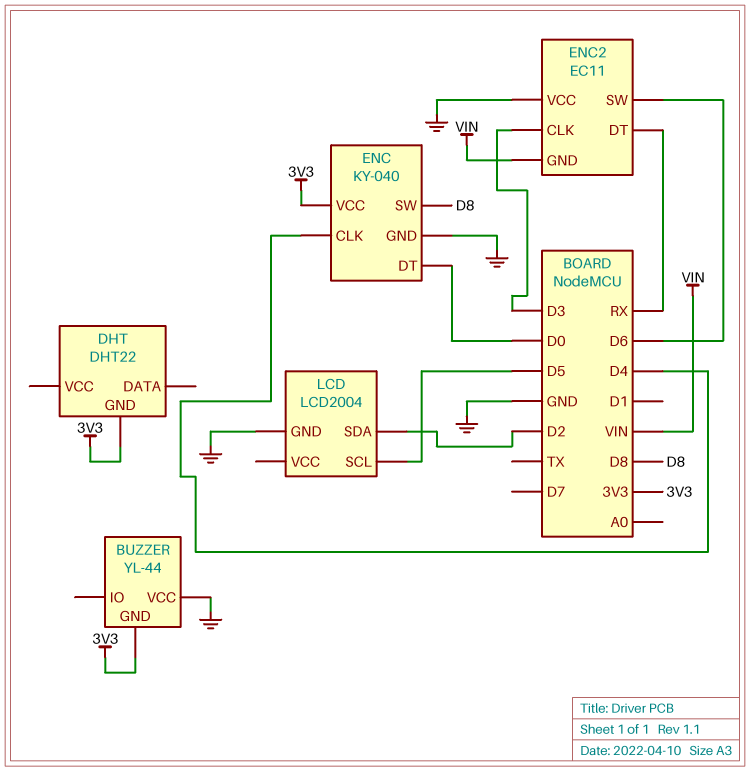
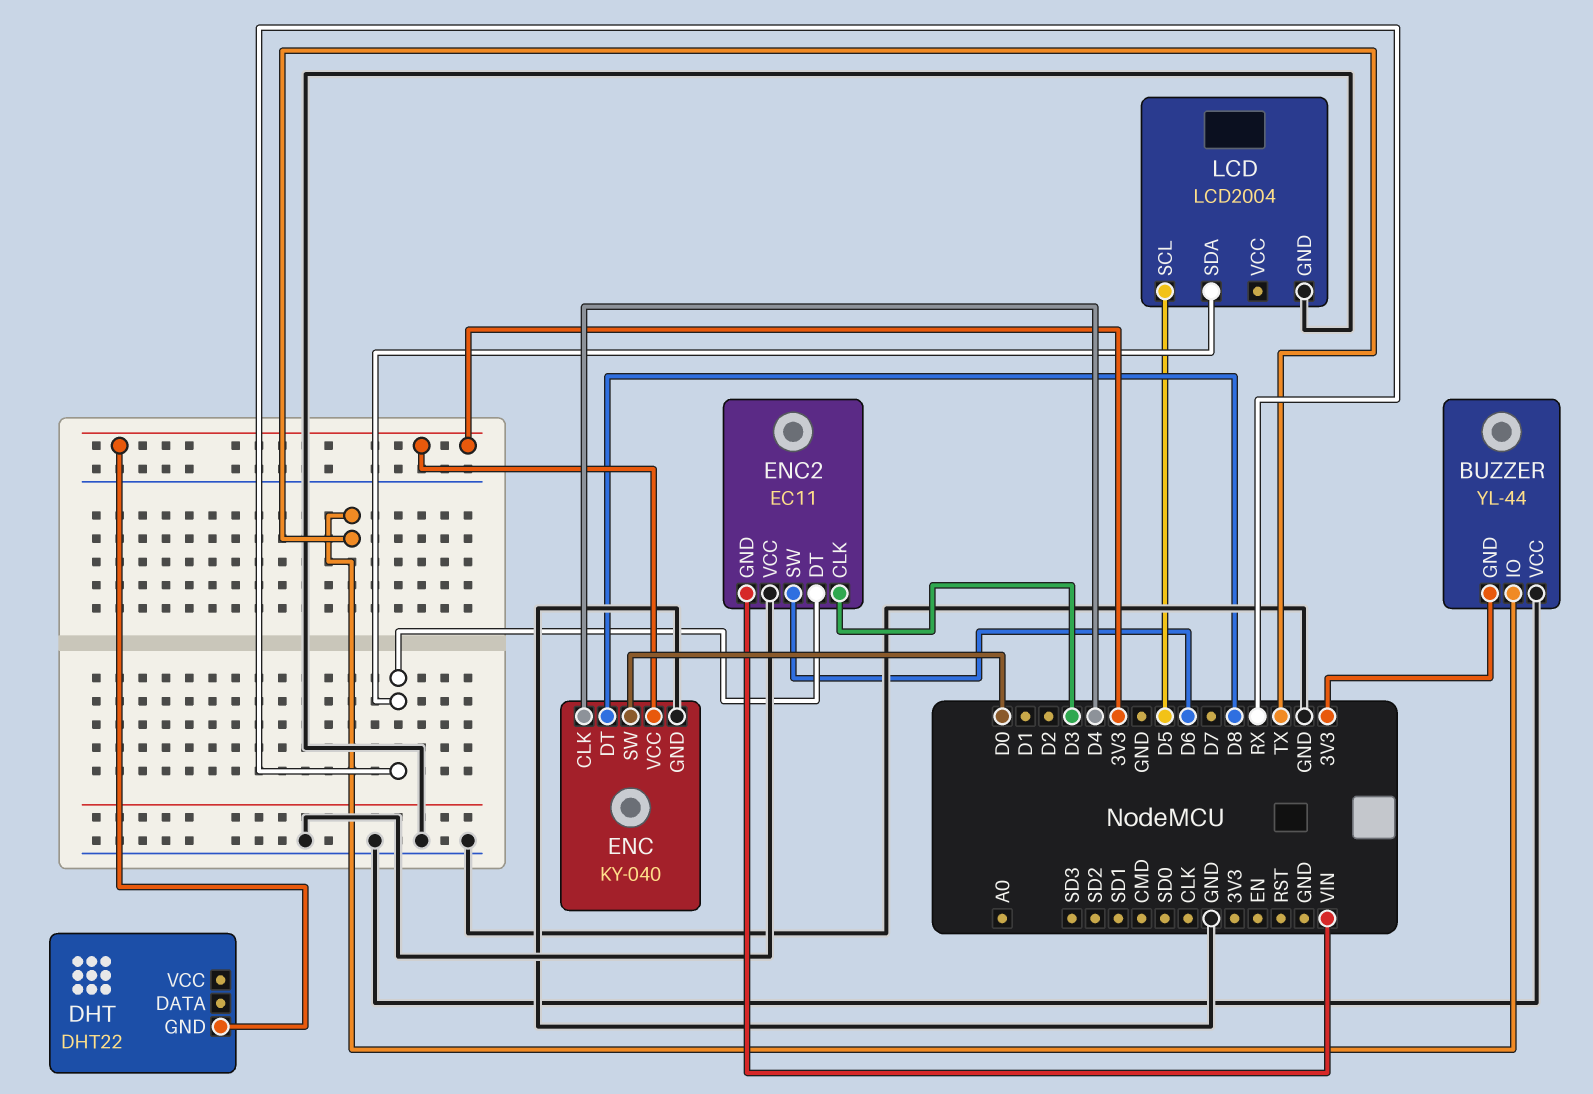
BUZZER pin IO: none -> TX
ENC pin DT: D0 -> D8
ENC pin SW: D8 -> D0
LCD pin SDA: D2 -> RX

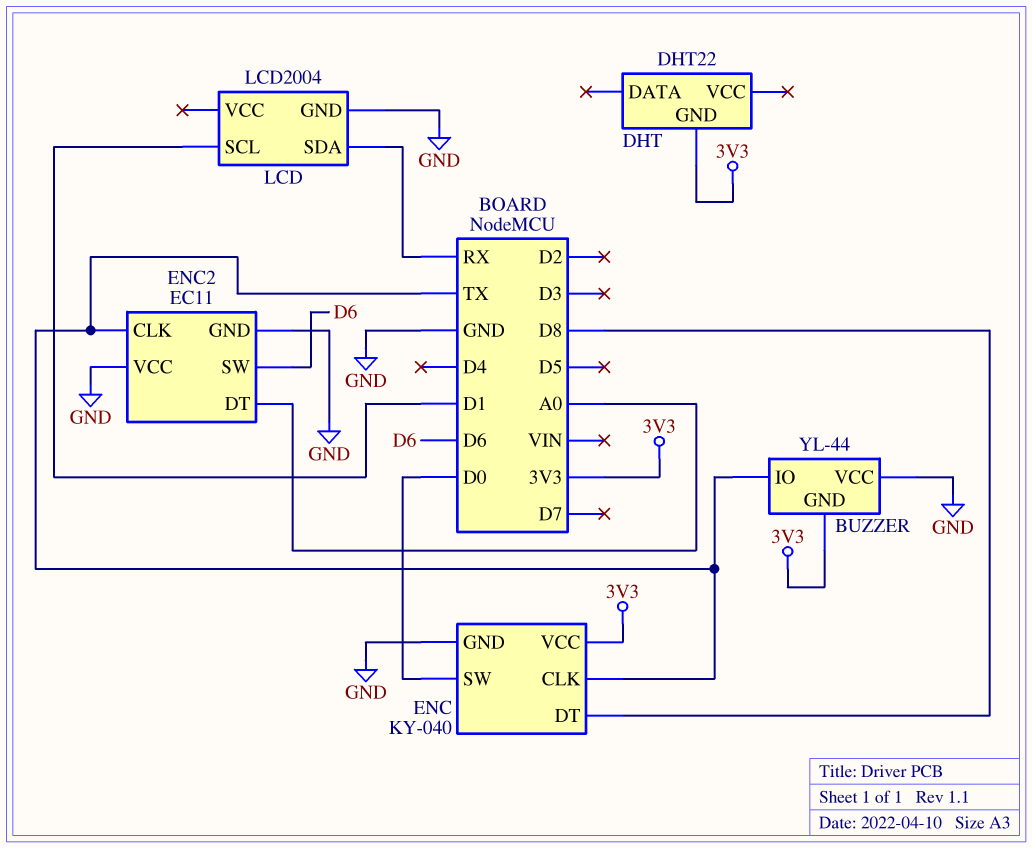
ENC pin CLK: D4 -> TX
ENC2 pin CLK: D3 -> TX
ENC2 pin DT: RX -> A0
ENC2 pin GND: VIN -> GND
LCD pin SCL: D5 -> D1

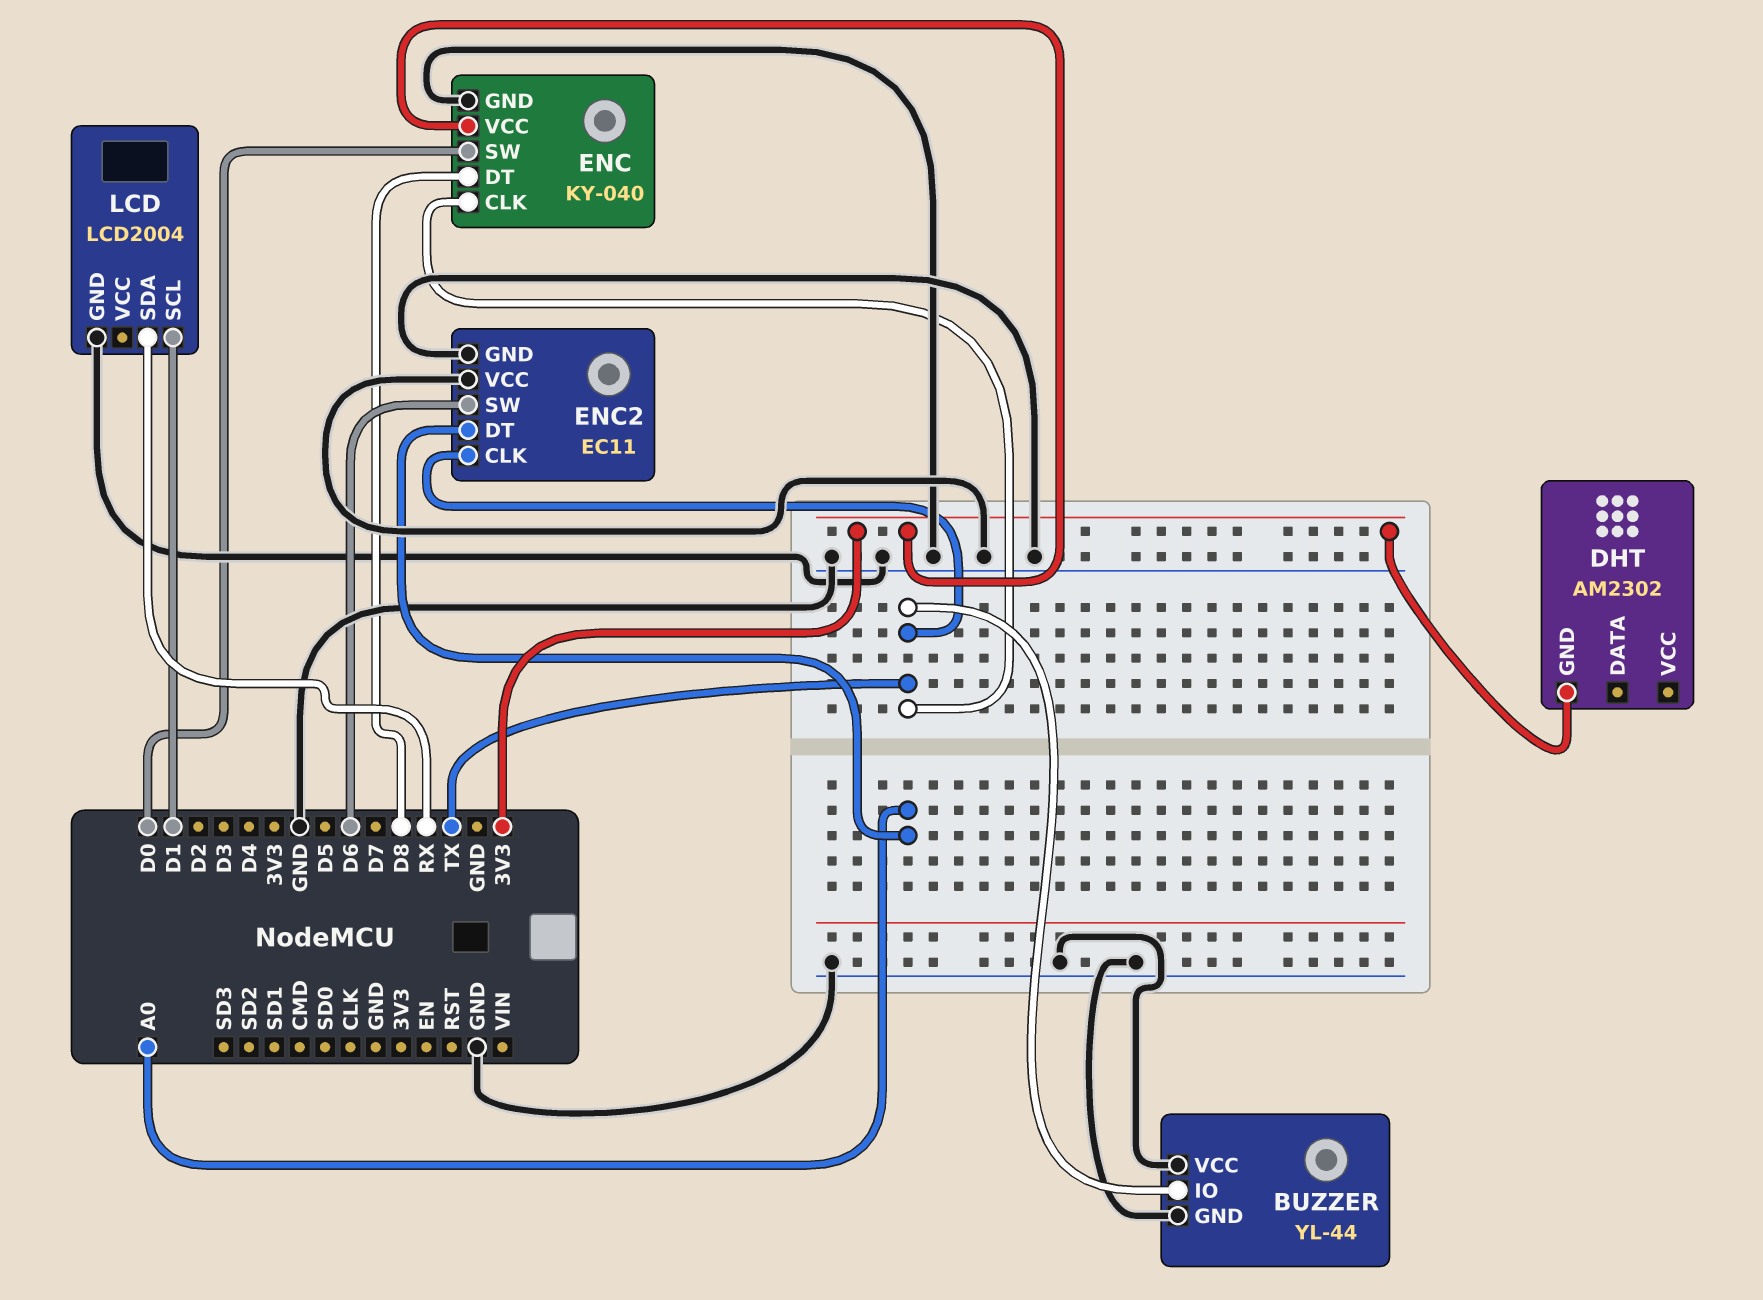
BUZZER pin GND: 3V3 -> GND
DHT: DHT22 -> AM2302

